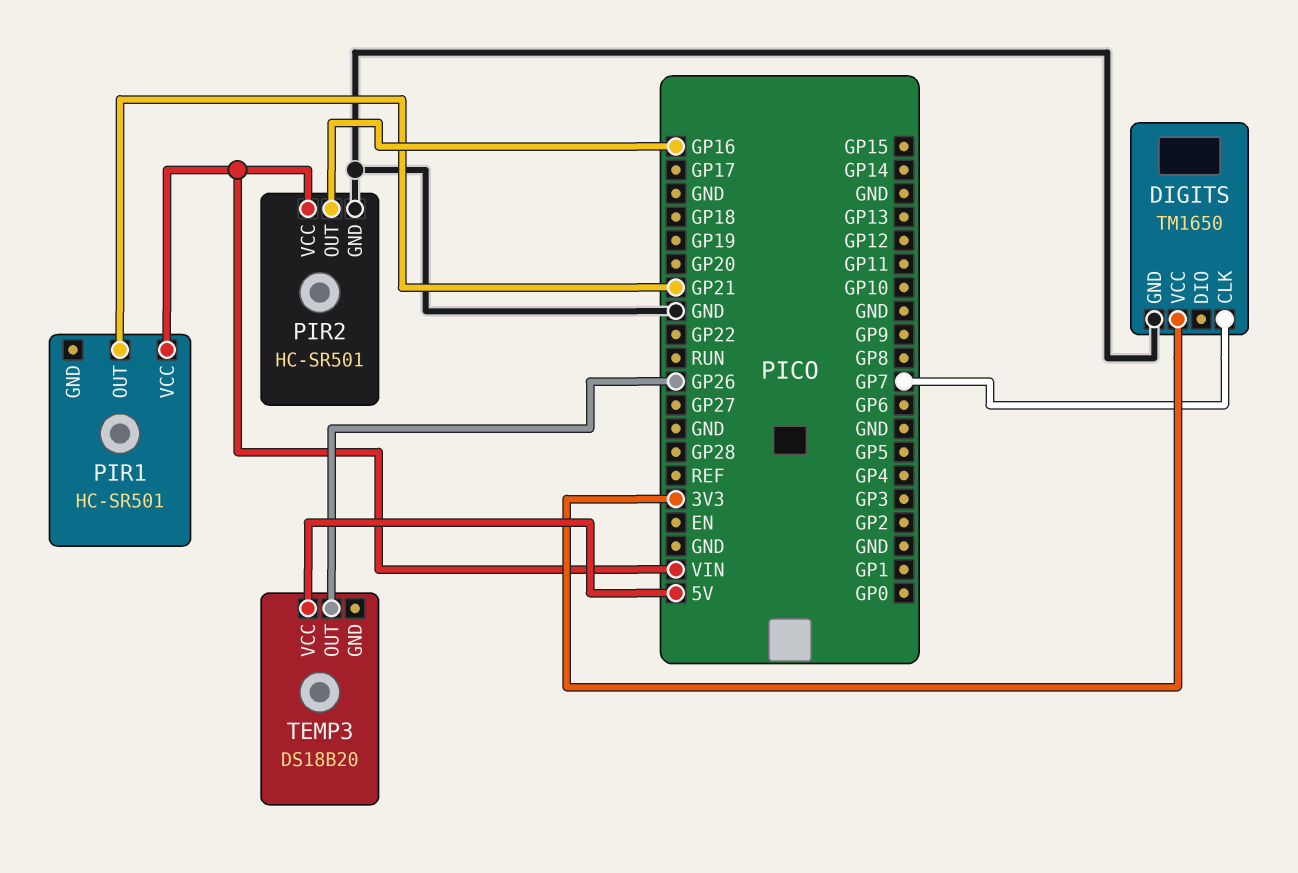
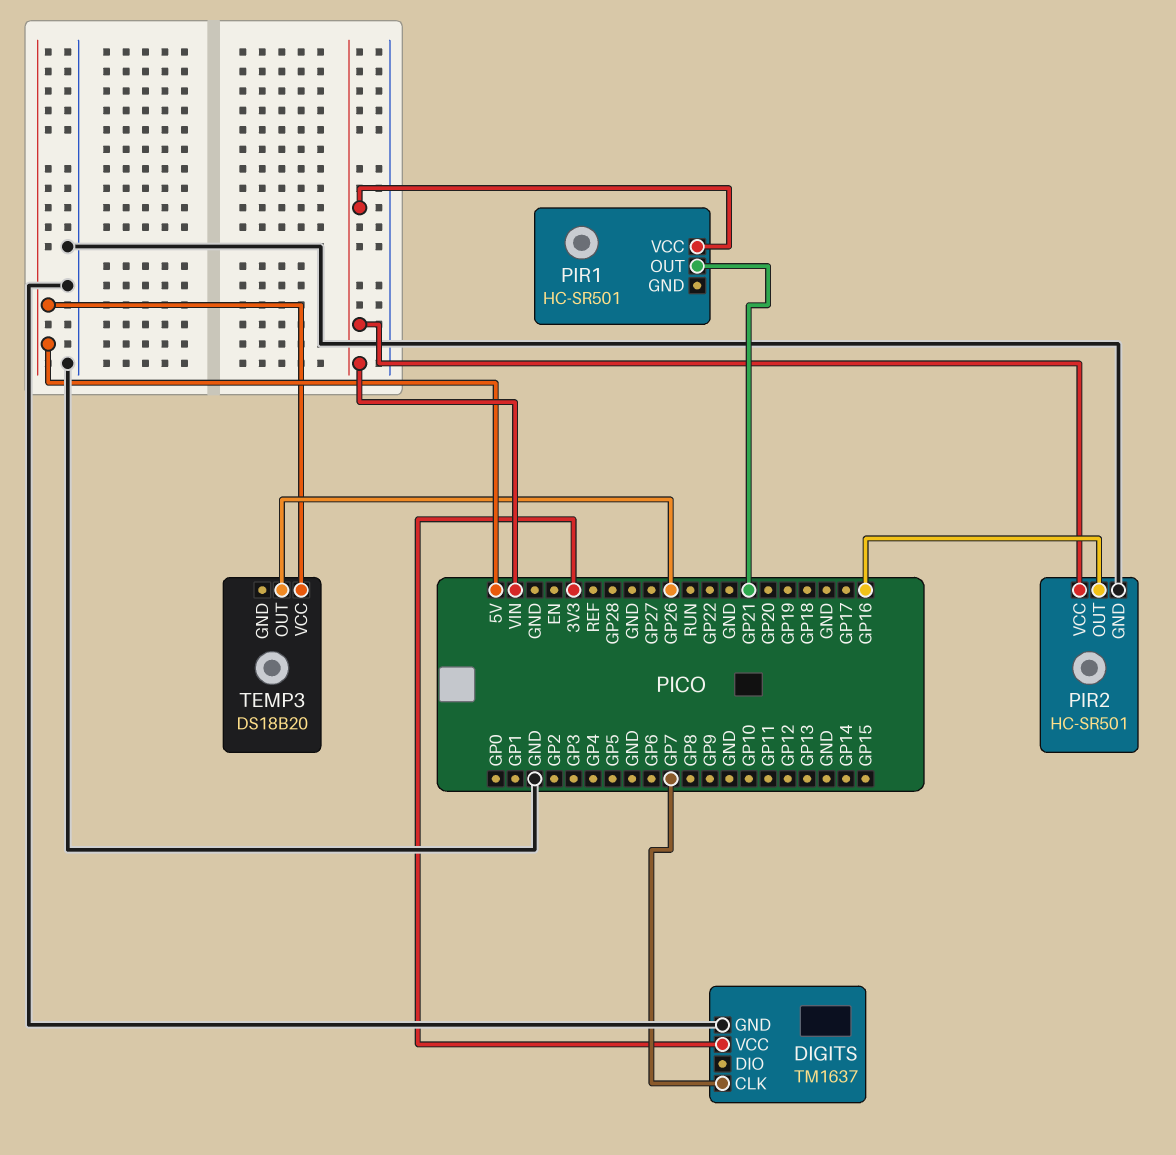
DIGITS: TM1650 -> TM1637

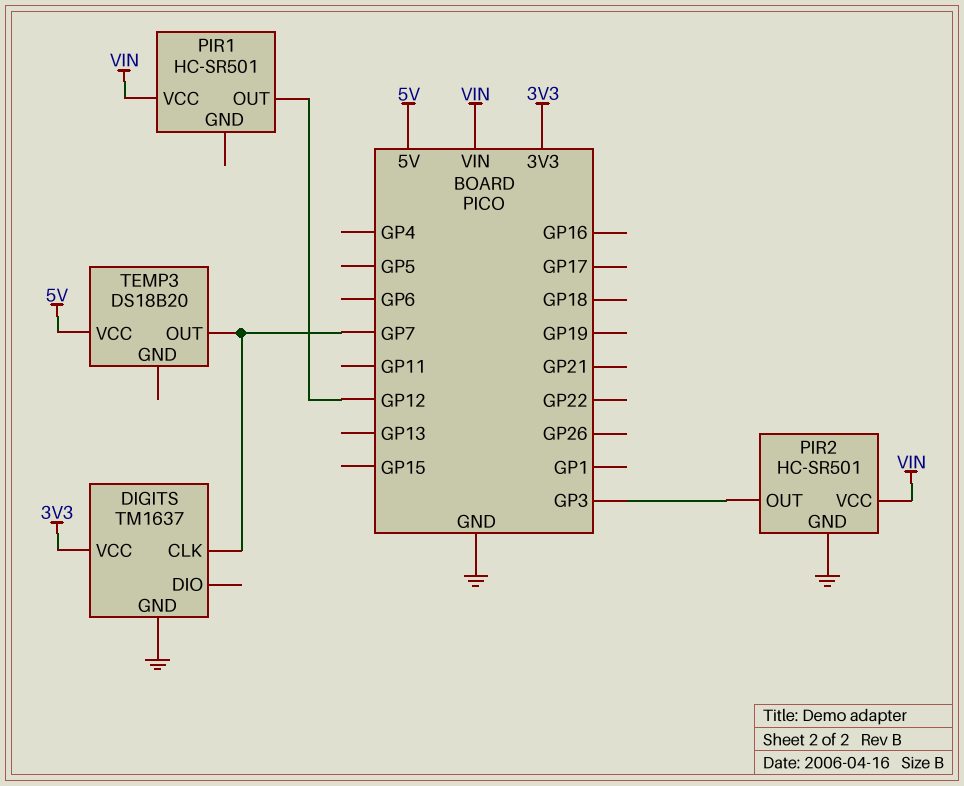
PIR1 pin OUT: GP21 -> GP12
PIR2 pin OUT: GP16 -> GP3
TEMP3 pin OUT: GP26 -> GP7

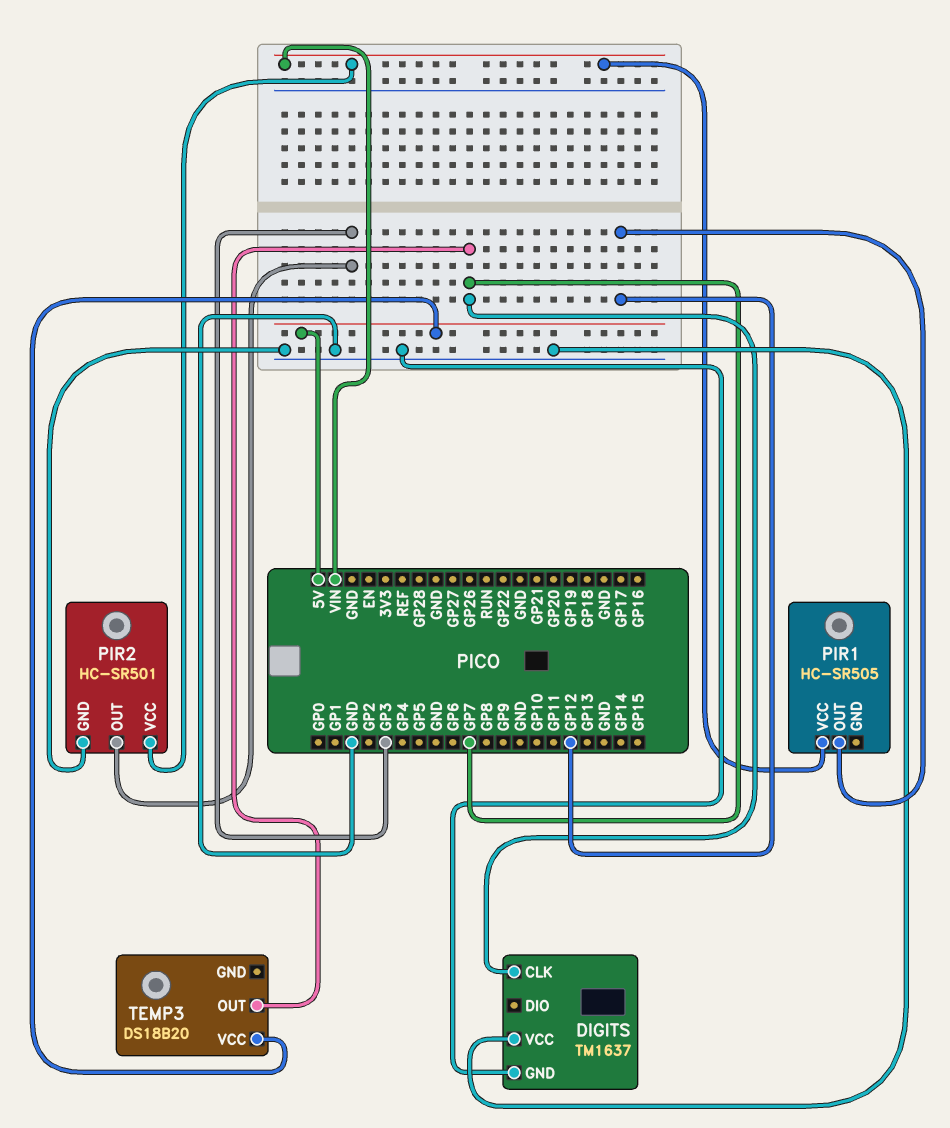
DIGITS pin VCC: 3V3 -> GND
PIR1: HC-SR501 -> HC-SR505

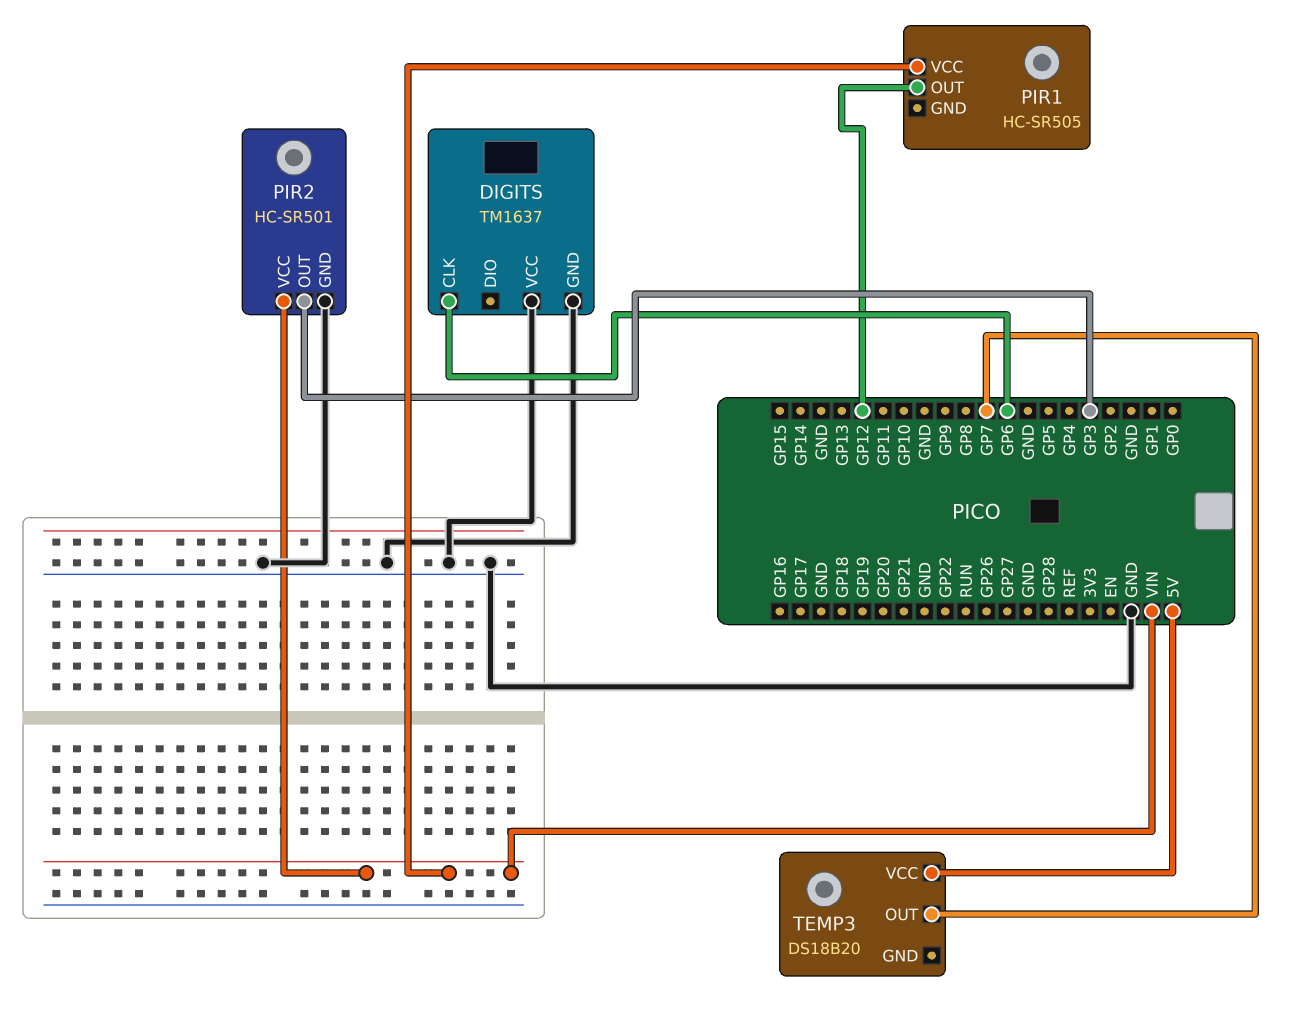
DIGITS pin CLK: GP7 -> GP6

